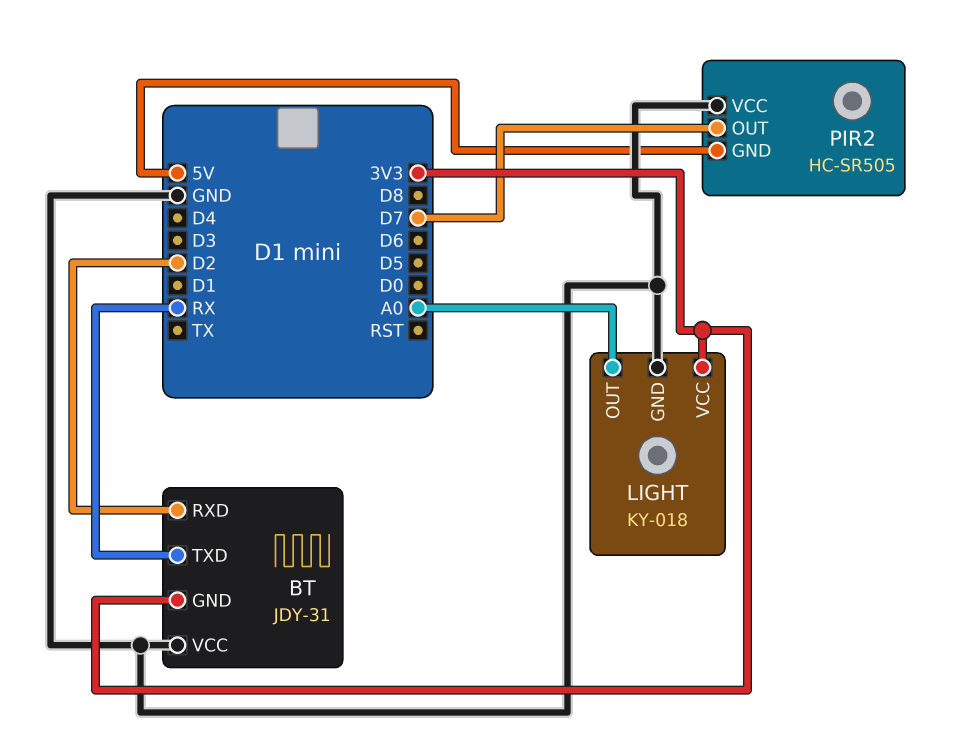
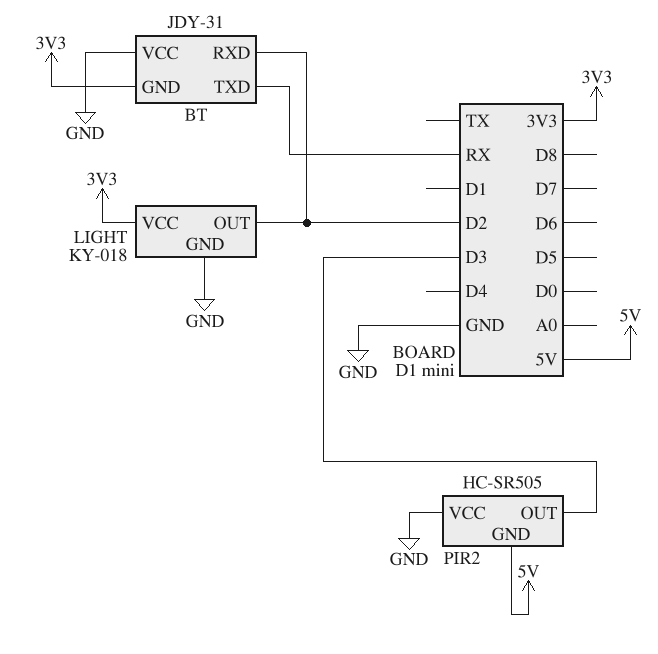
LIGHT pin OUT: A0 -> D2
PIR2 pin OUT: D7 -> D3

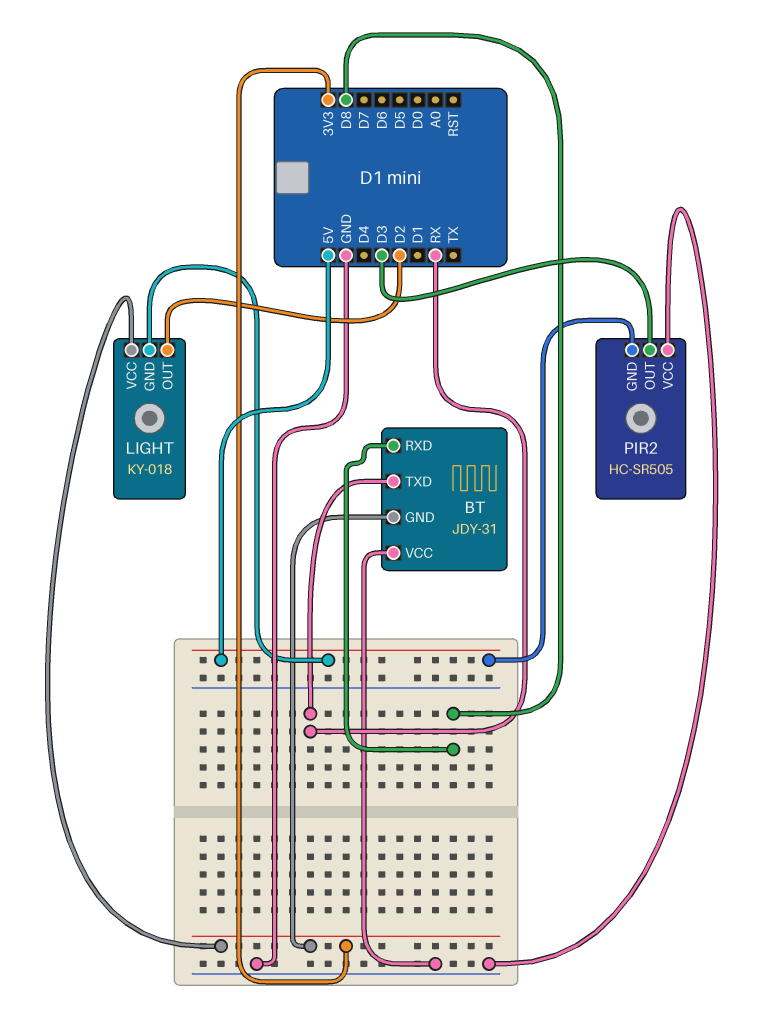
BT pin RXD: D2 -> D8
LIGHT pin GND: GND -> 5V

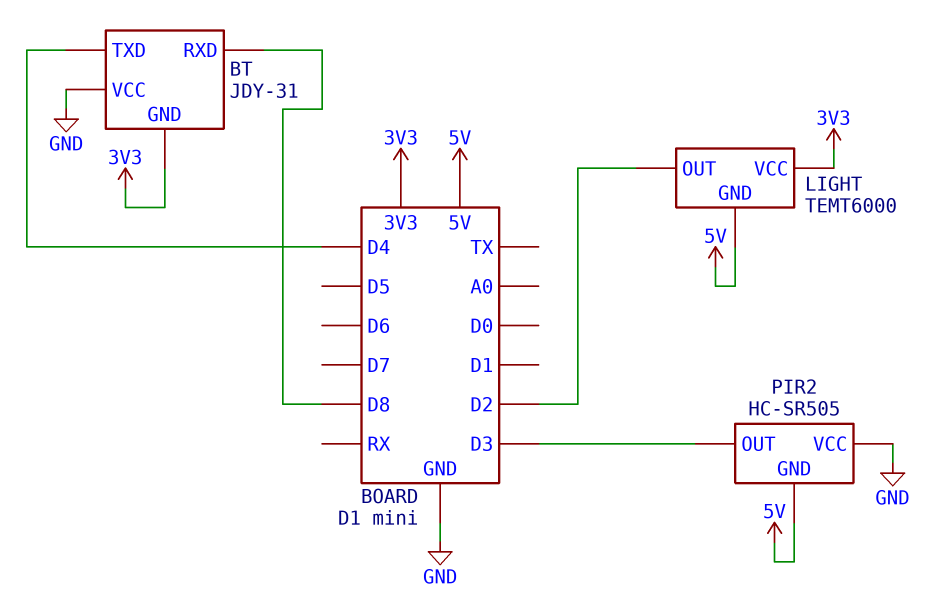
BT pin TXD: RX -> D4
LIGHT: KY-018 -> TEMT6000

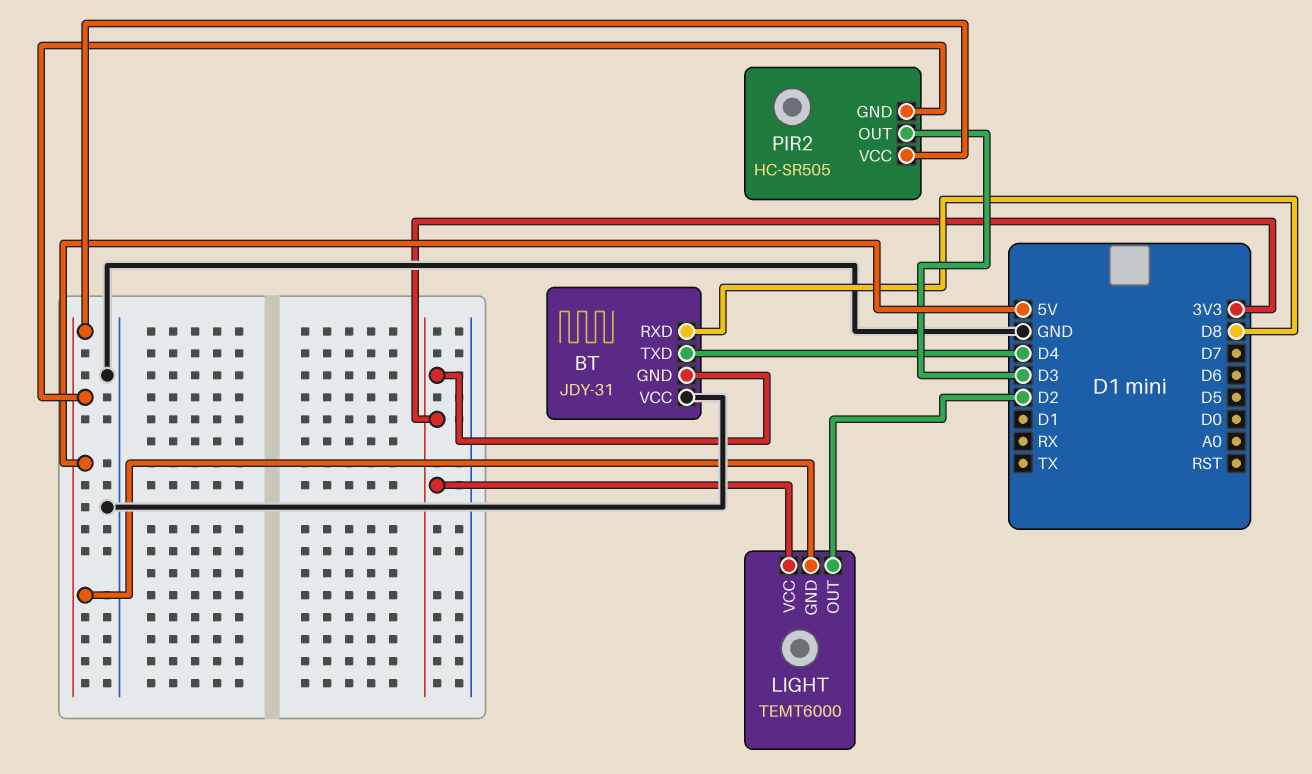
PIR2 pin VCC: GND -> 5V

